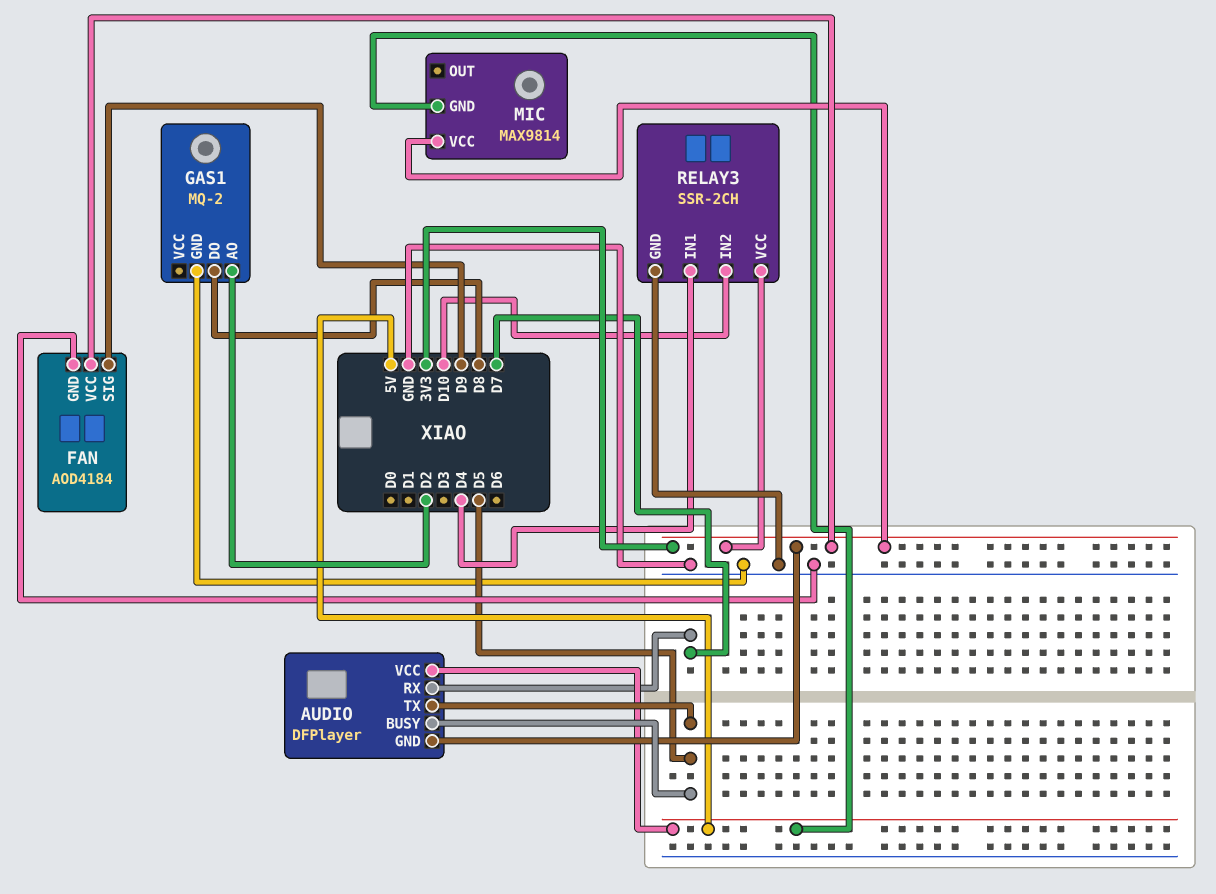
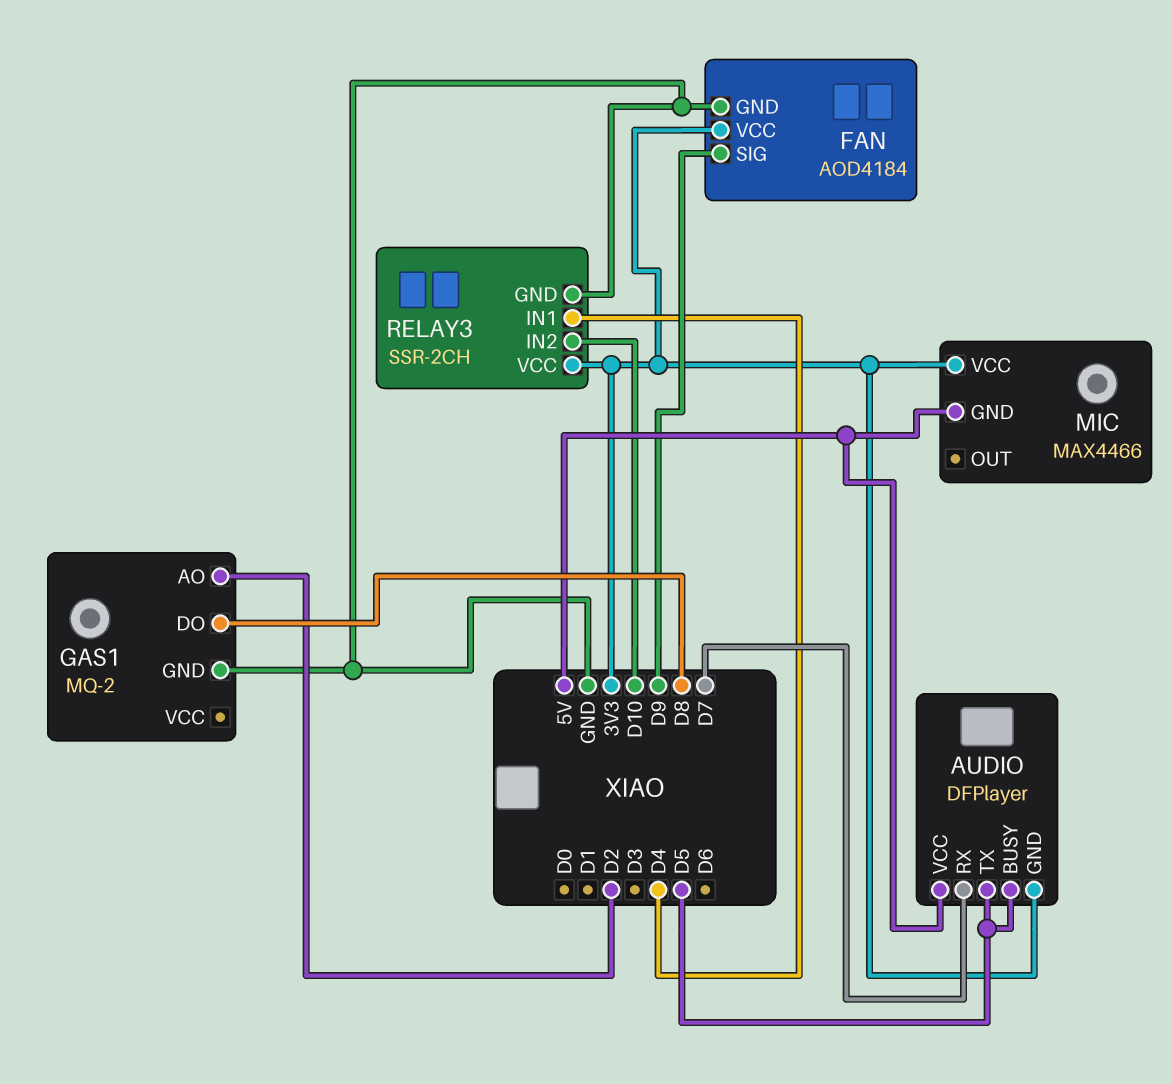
MIC: MAX9814 -> MAX4466

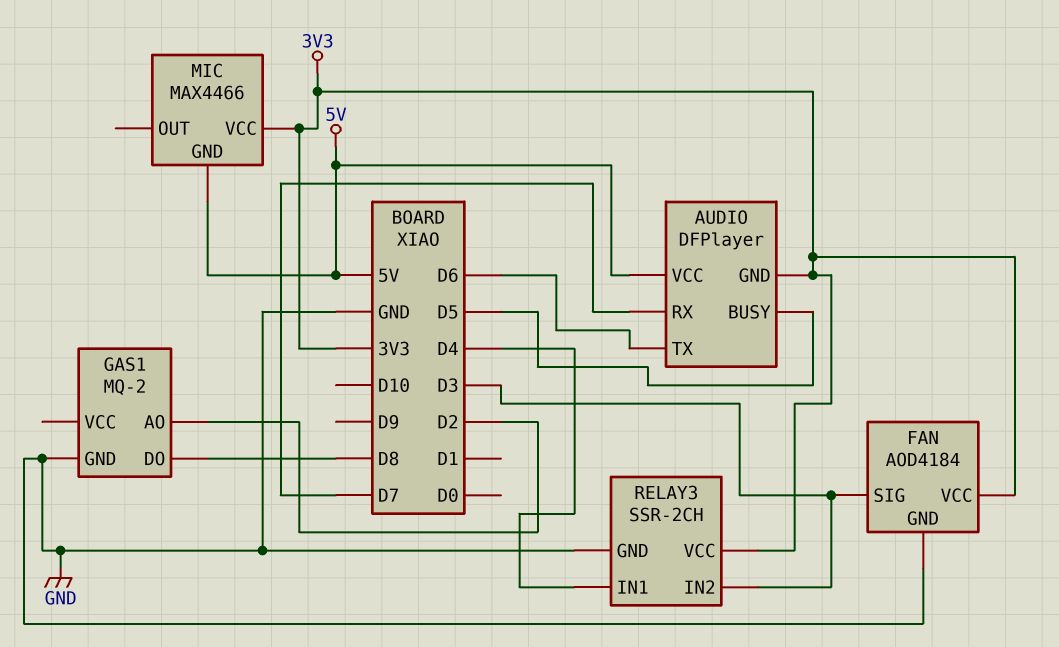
AUDIO pin TX: D5 -> D6
FAN pin SIG: D9 -> D3
RELAY3 pin IN2: D10 -> D3

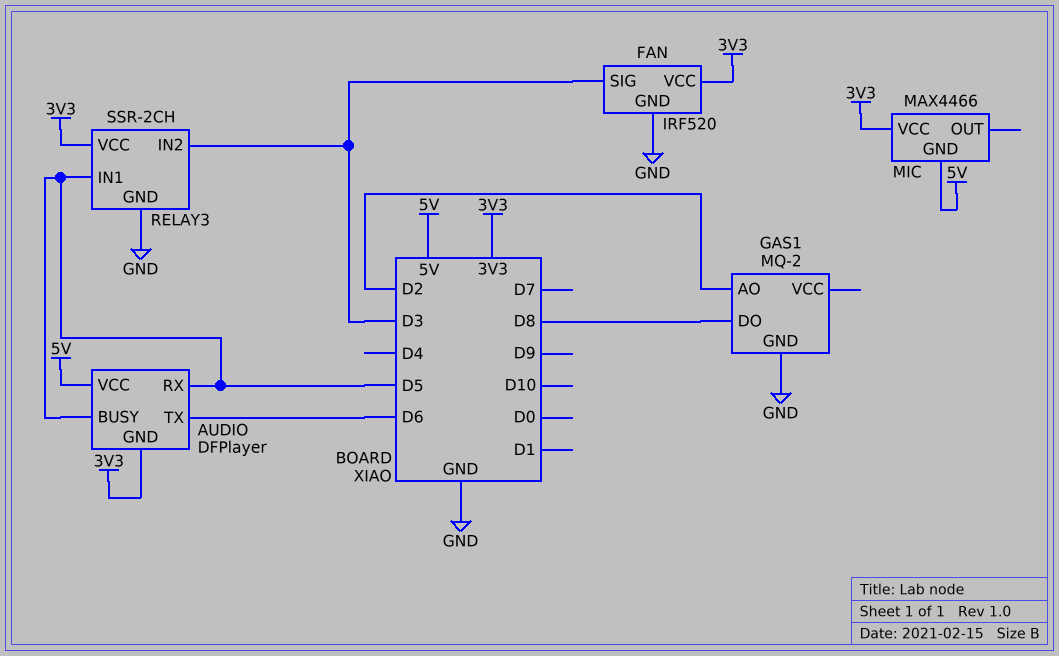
AUDIO pin RX: D7 -> D5
FAN: AOD4184 -> IRF520
RELAY3 pin IN1: D4 -> D5

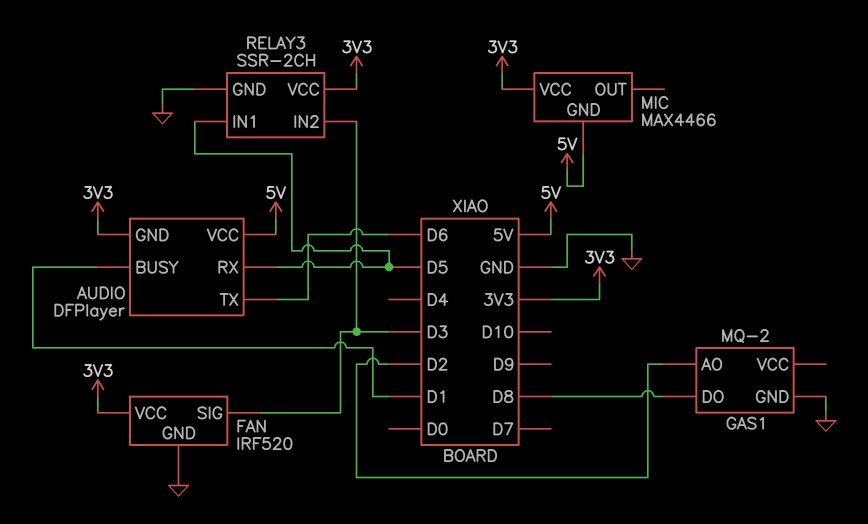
AUDIO pin BUSY: D5 -> D1

